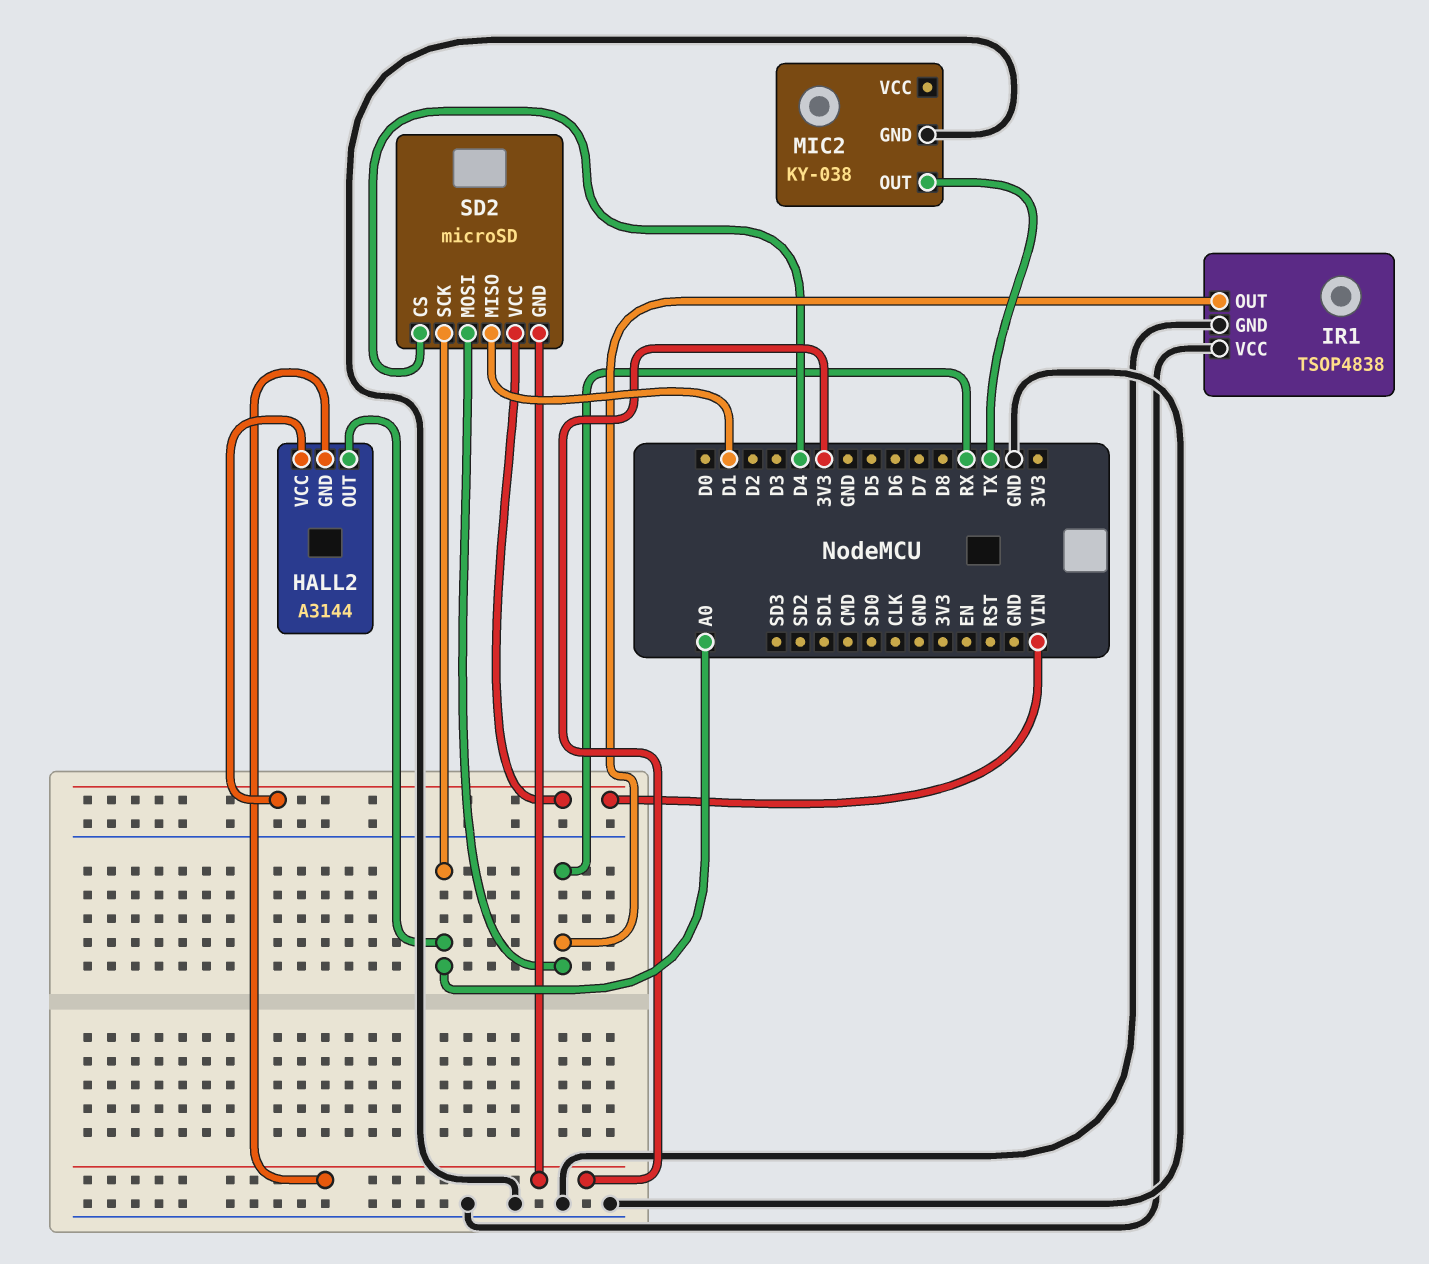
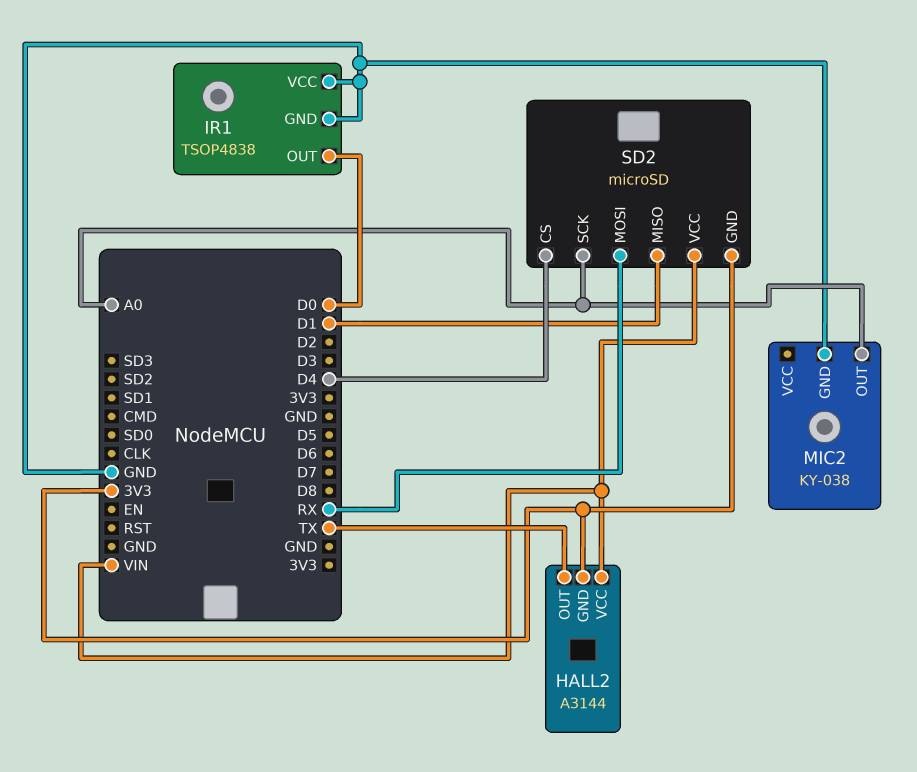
HALL2 pin OUT: A0 -> TX
IR1 pin OUT: RX -> D0
MIC2 pin OUT: TX -> A0

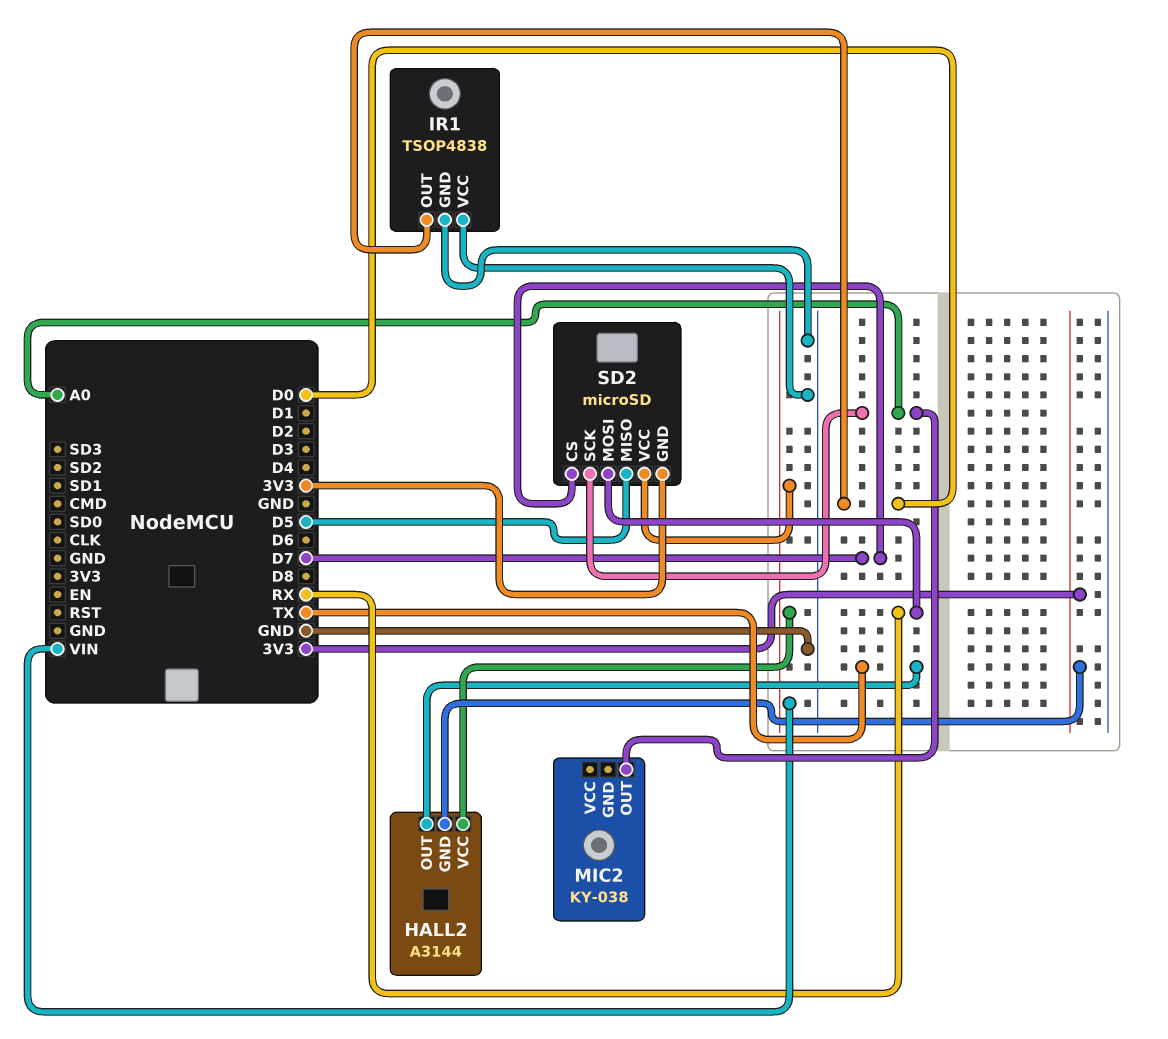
MIC2 pin GND: GND -> none
SD2 pin CS: D4 -> D7
SD2 pin MISO: D1 -> D5

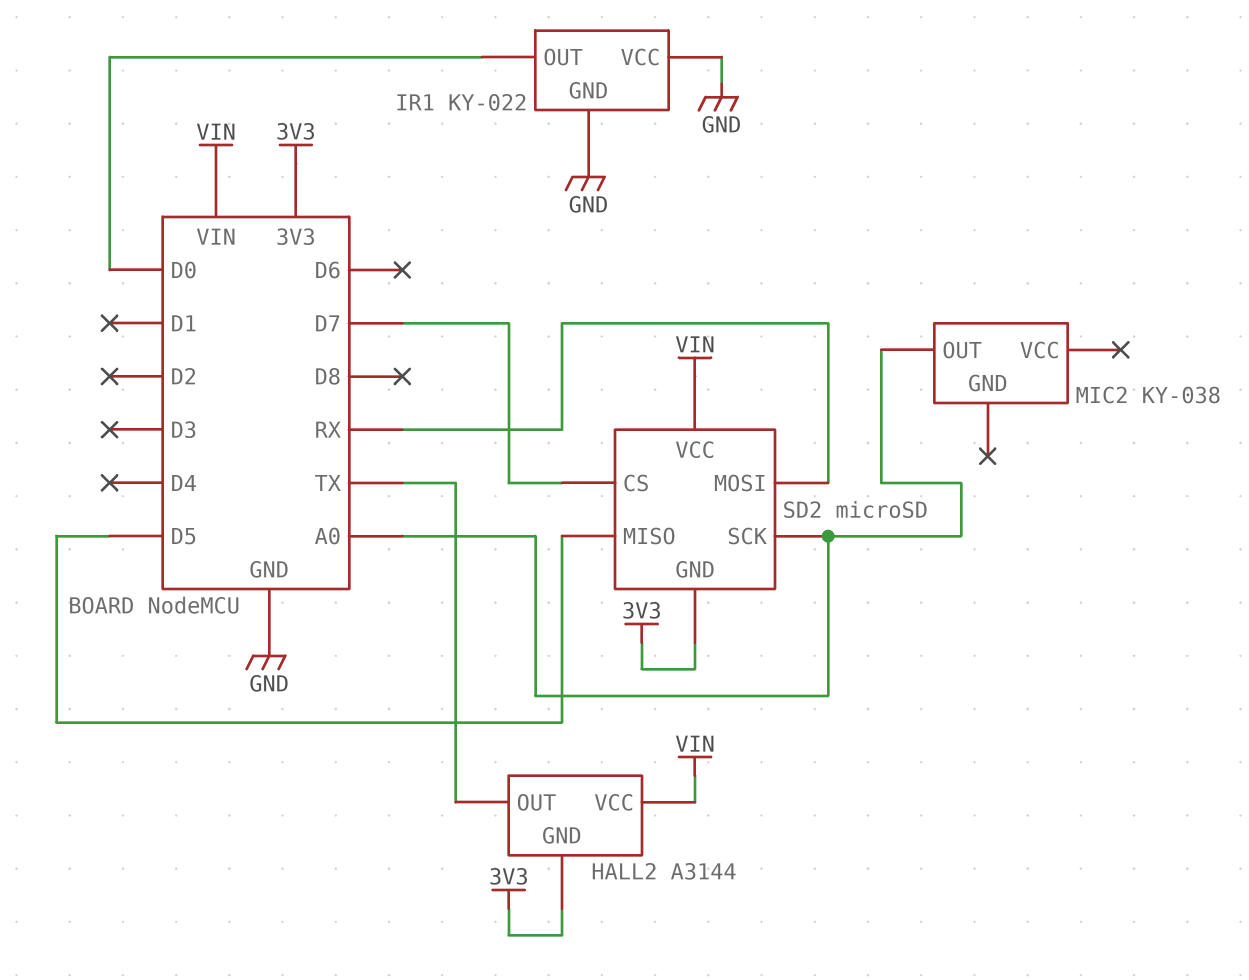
IR1: TSOP4838 -> KY-022

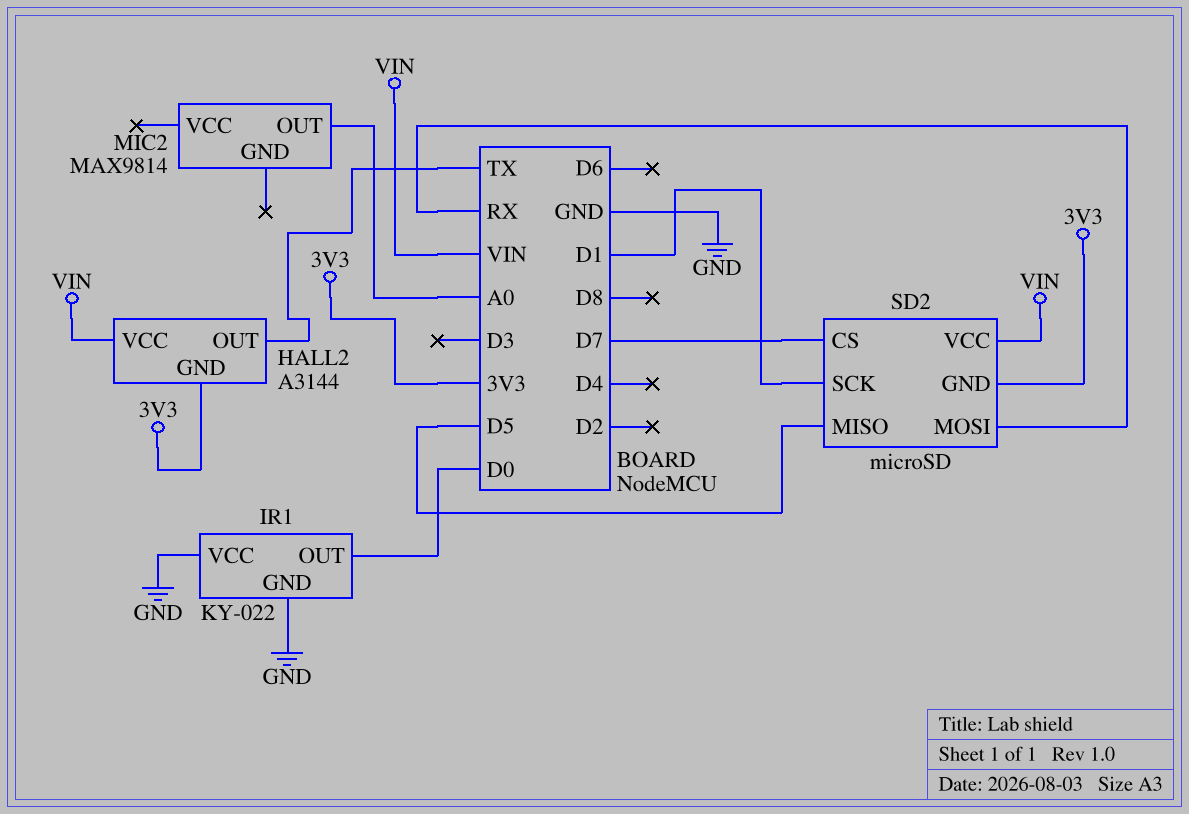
MIC2: KY-038 -> MAX9814
SD2 pin SCK: A0 -> D1

